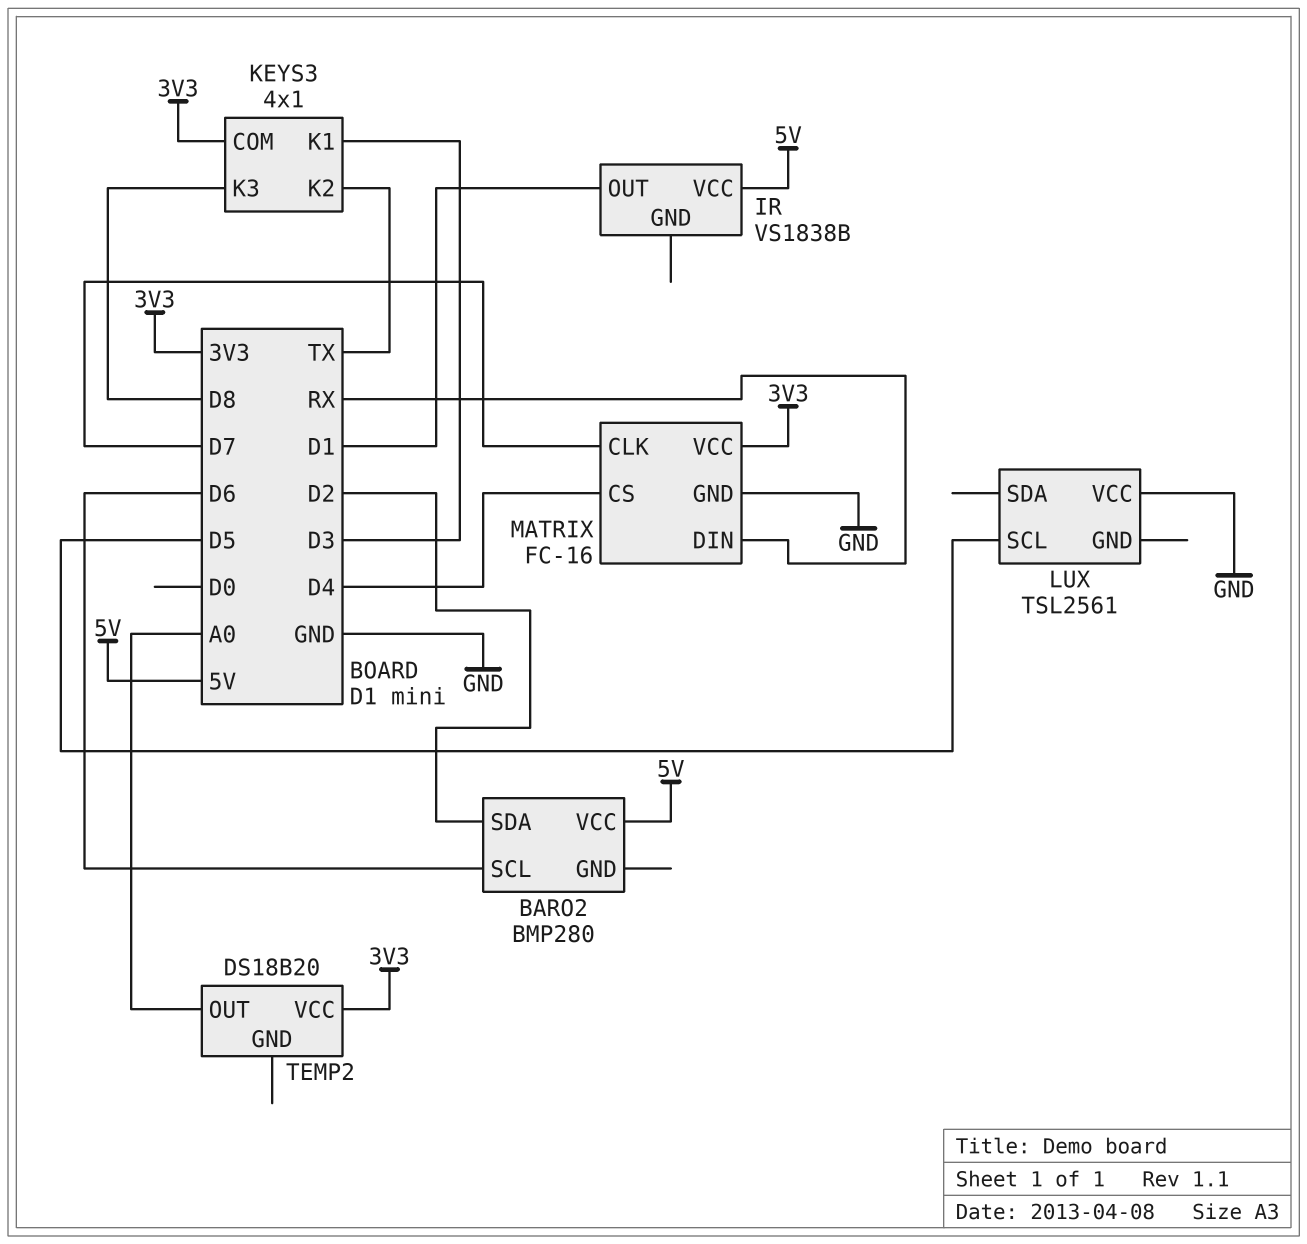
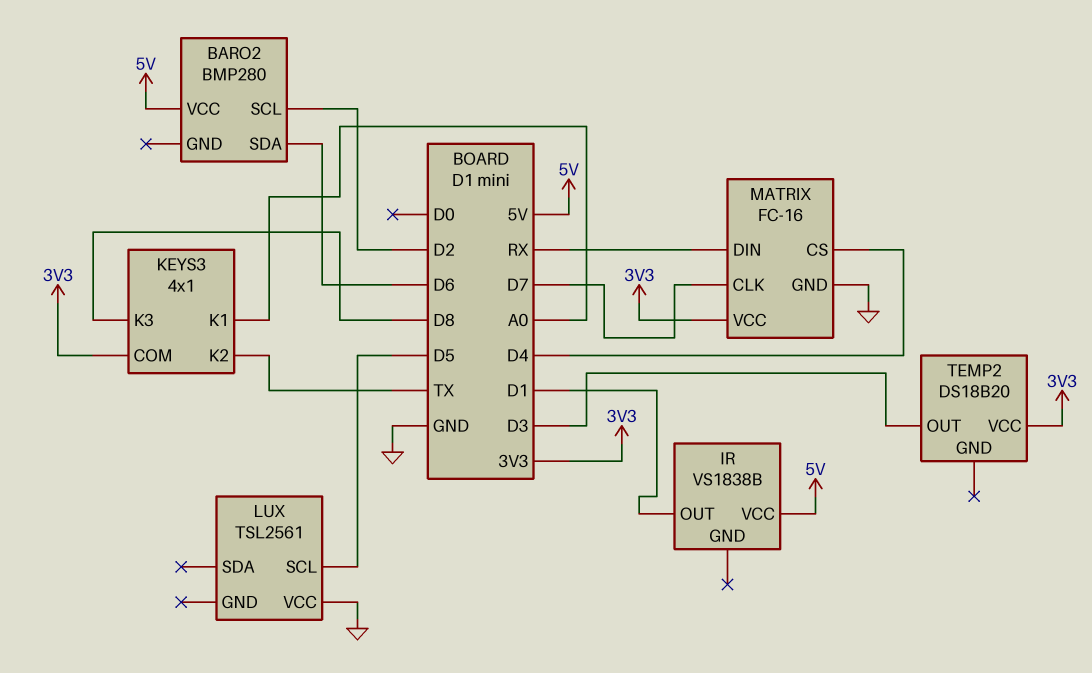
BARO2 pin SCL: D6 -> D2
BARO2 pin SDA: D2 -> D6
KEYS3 pin K1: D3 -> A0
TEMP2 pin OUT: A0 -> D3

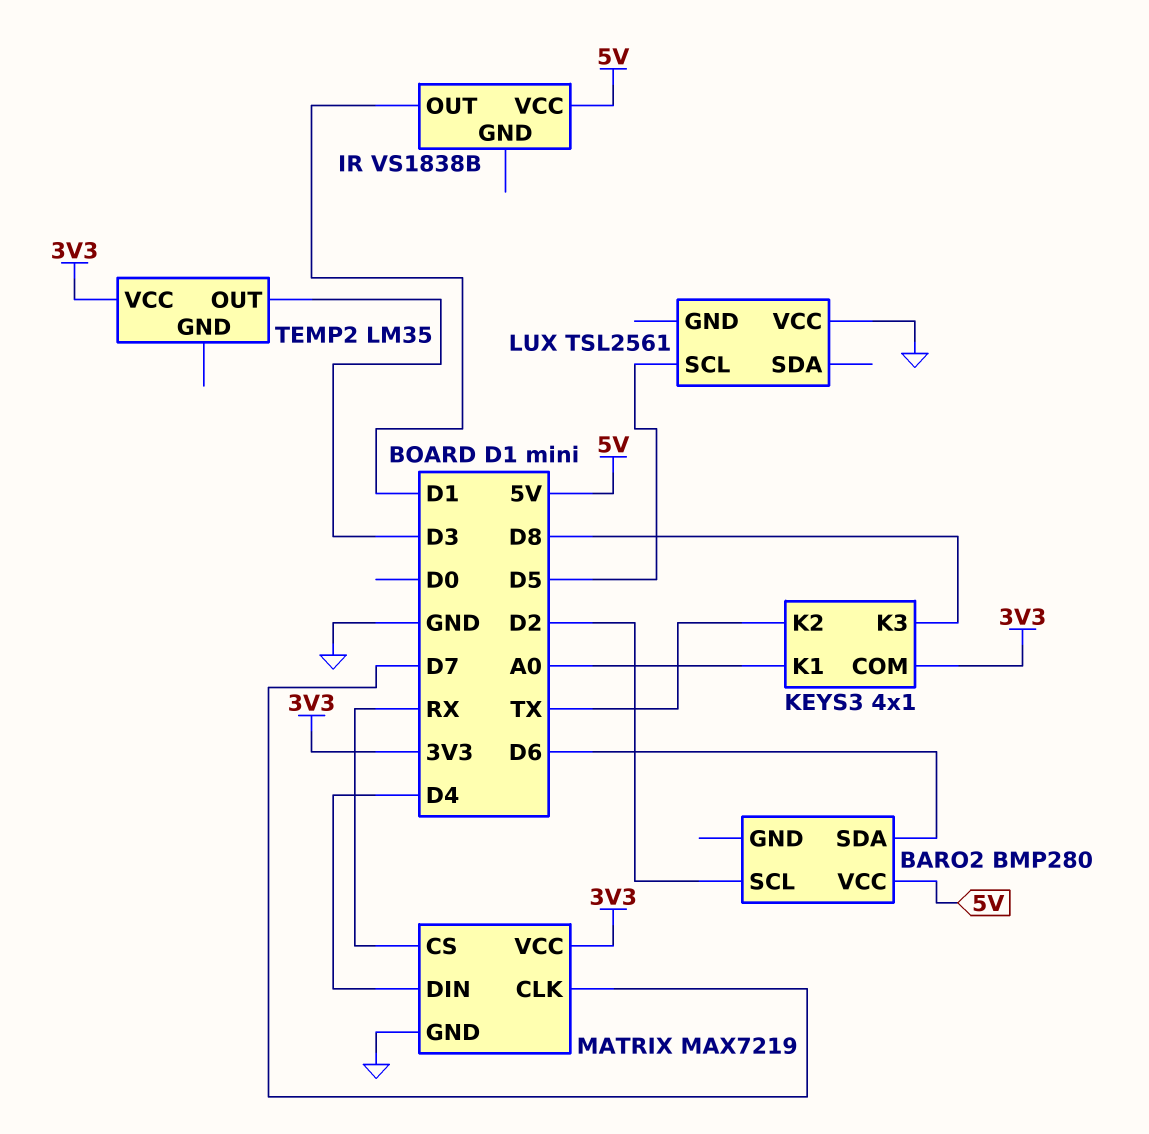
MATRIX: FC-16 -> MAX7219
MATRIX pin CS: D4 -> RX
MATRIX pin DIN: RX -> D4
TEMP2: DS18B20 -> LM35

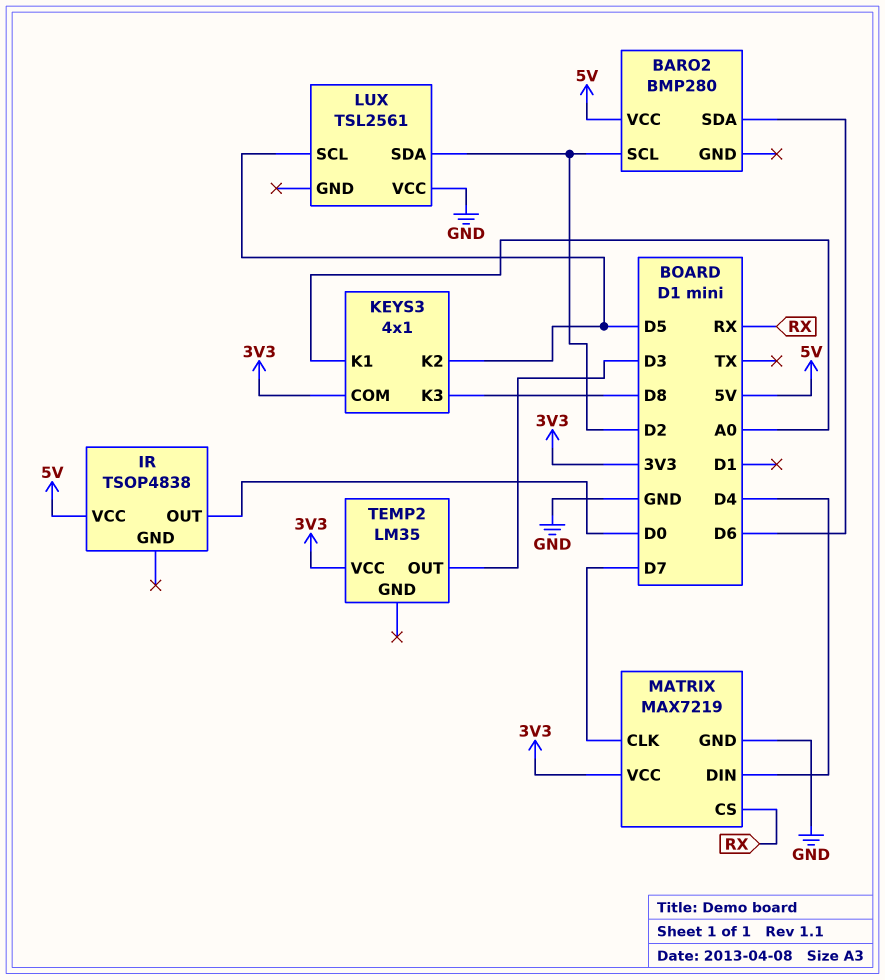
IR: VS1838B -> TSOP4838
IR pin OUT: D1 -> D0
KEYS3 pin K2: TX -> D5
LUX pin SDA: none -> D2

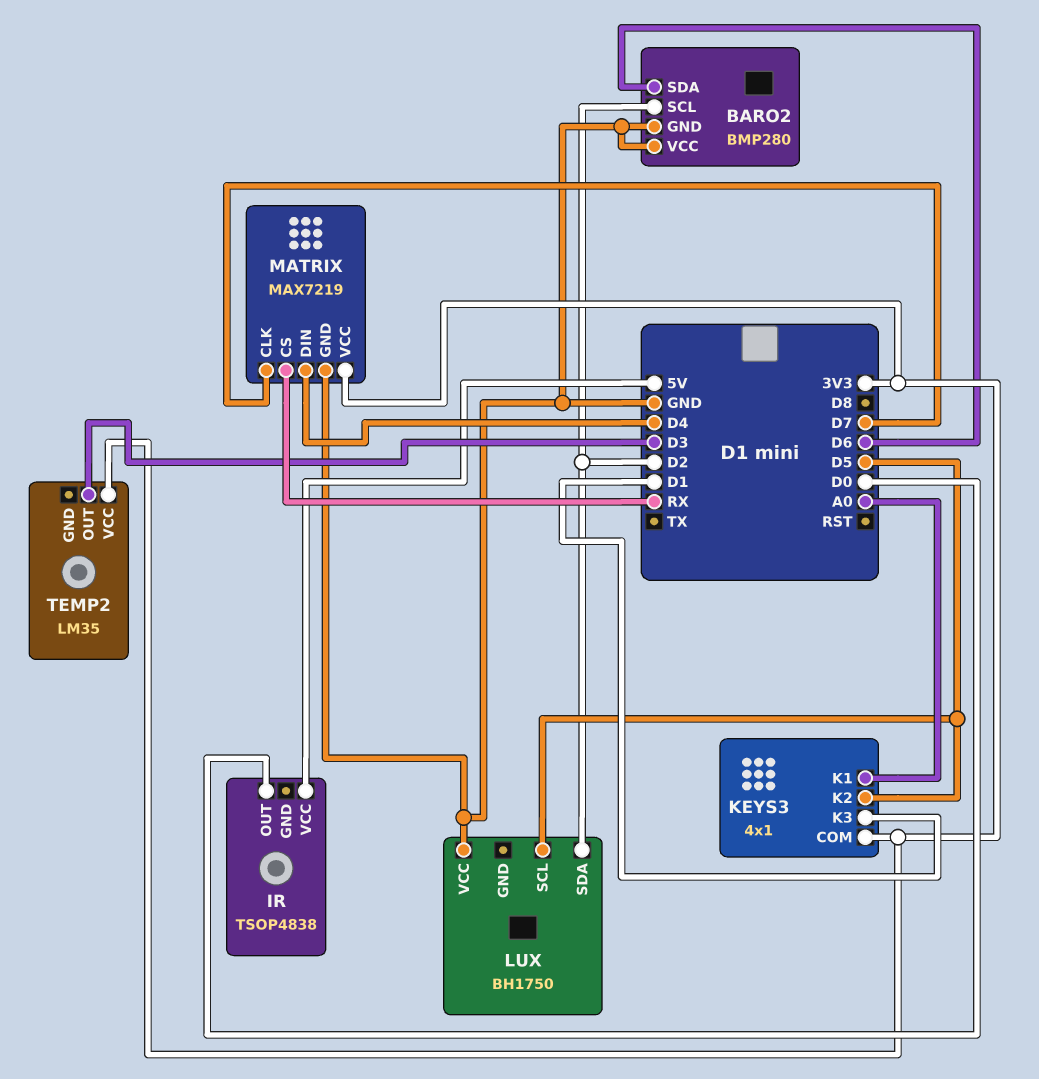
BARO2 pin GND: none -> GND
BARO2 pin VCC: 5V -> GND
KEYS3 pin K3: D8 -> D1
LUX: TSL2561 -> BH1750

